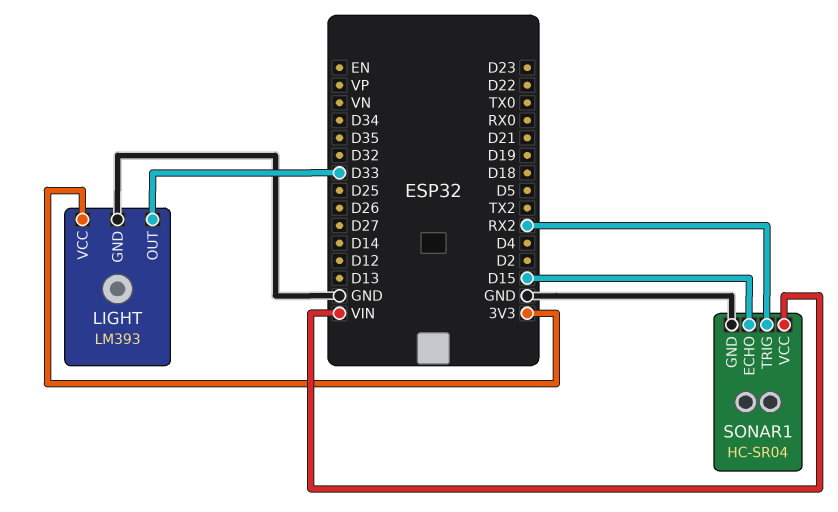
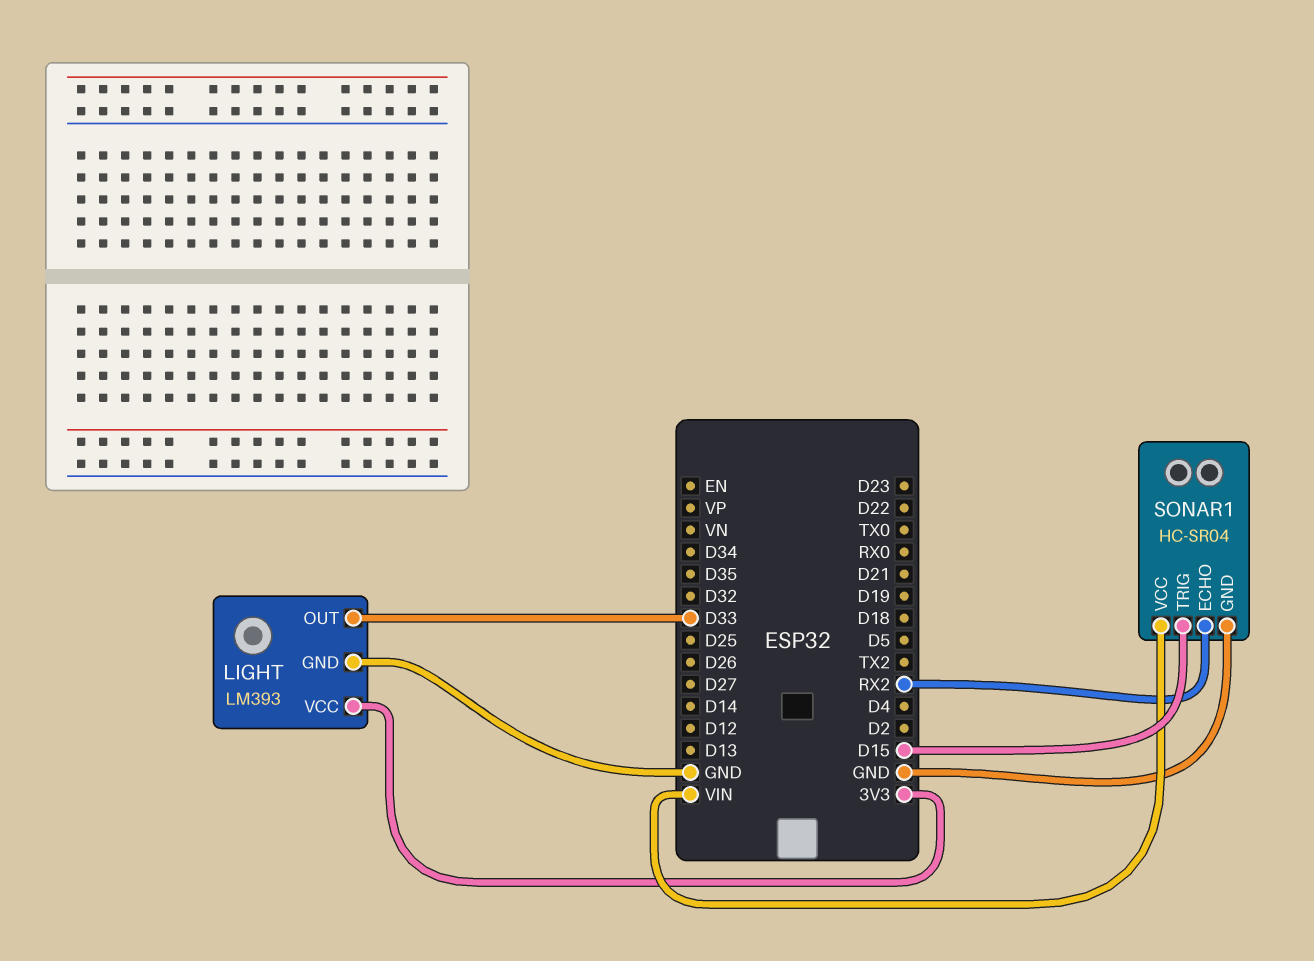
SONAR1 pin ECHO: D15 -> RX2
SONAR1 pin TRIG: RX2 -> D15

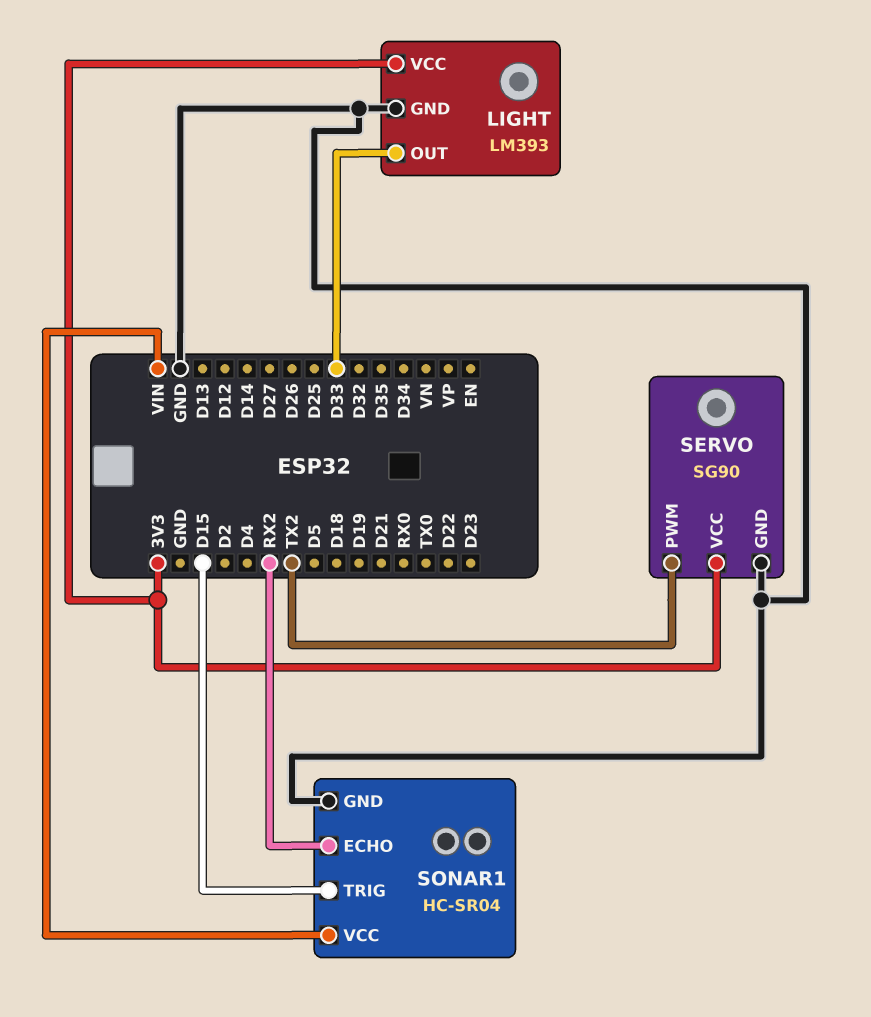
SERVO: none -> SG90
SERVO pin GND: none -> GND
SERVO pin PWM: none -> TX2
SERVO pin VCC: none -> 3V3

